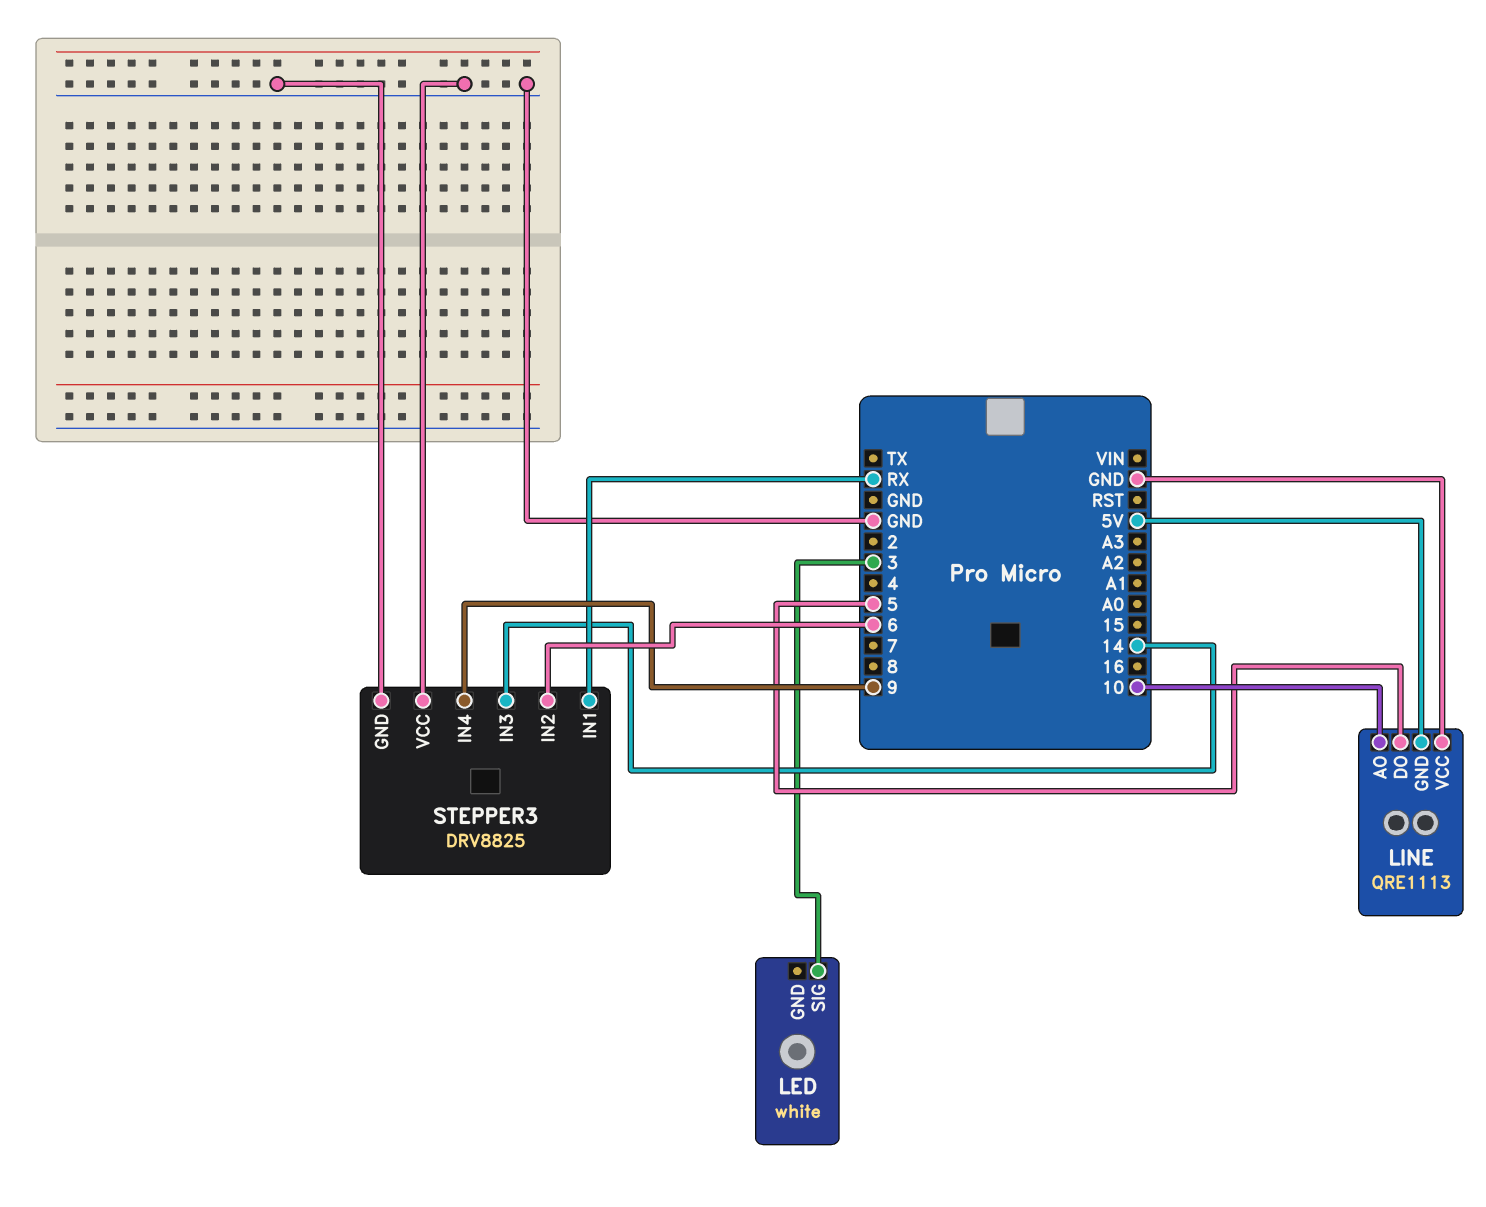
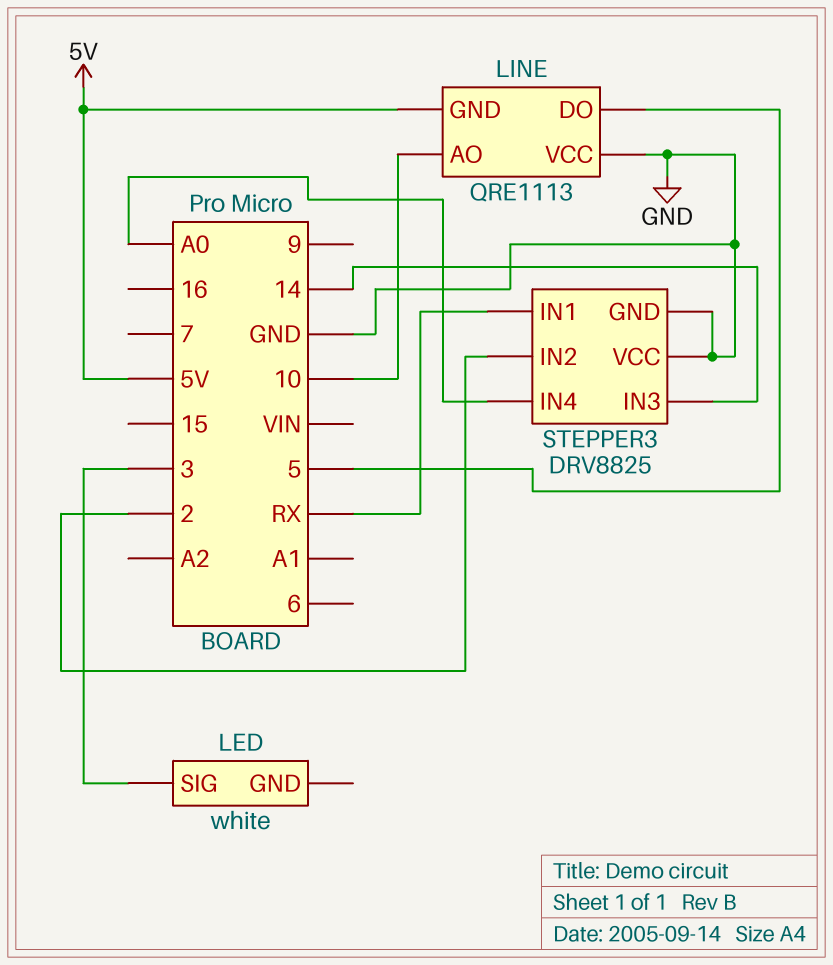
STEPPER3 pin IN2: 6 -> 2
STEPPER3 pin IN4: 9 -> A0

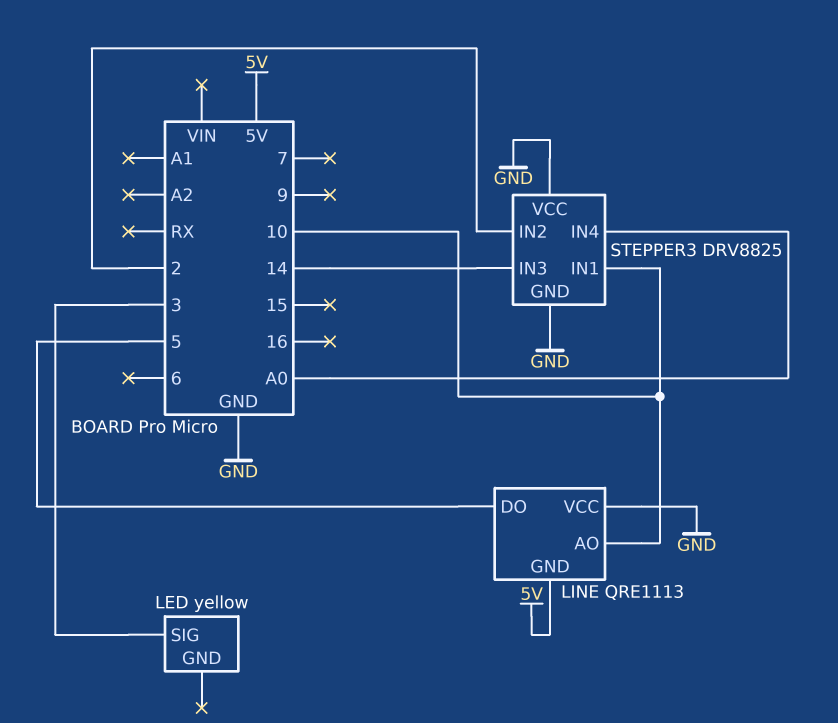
LED: white -> yellow
STEPPER3 pin IN1: RX -> 10

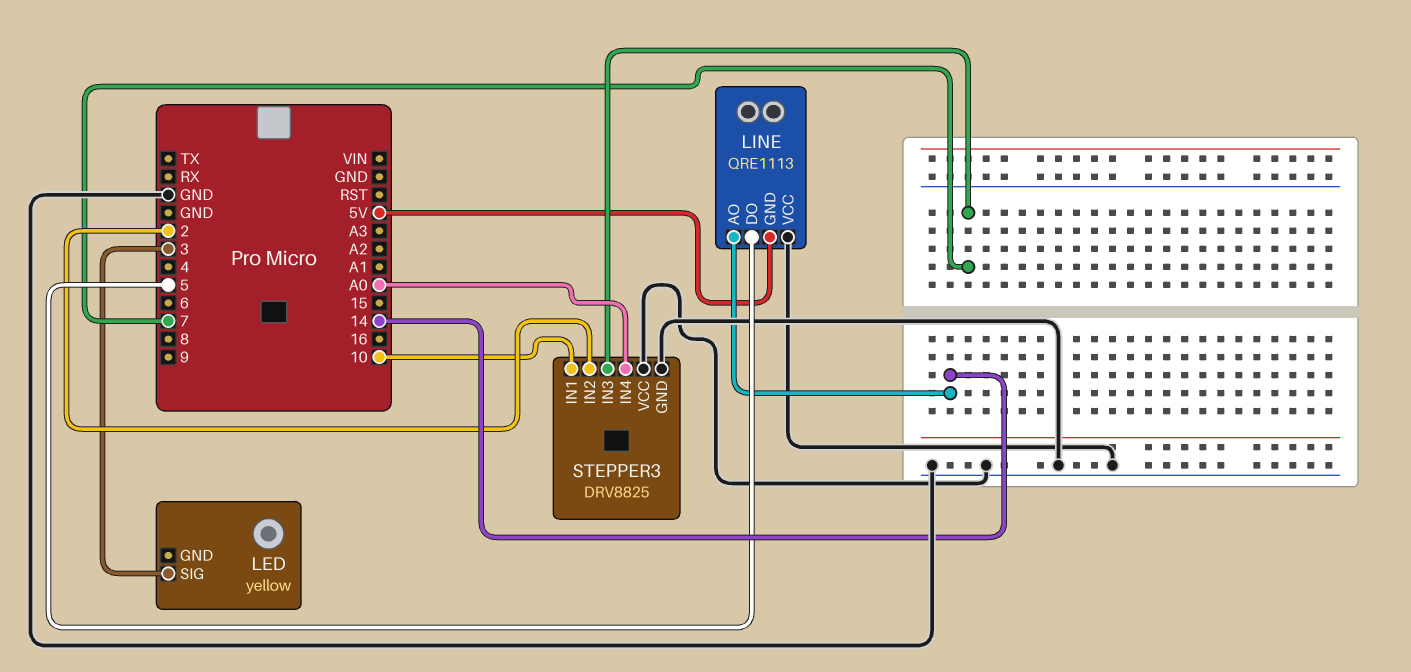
LINE pin AO: 10 -> 14
STEPPER3 pin IN3: 14 -> 7

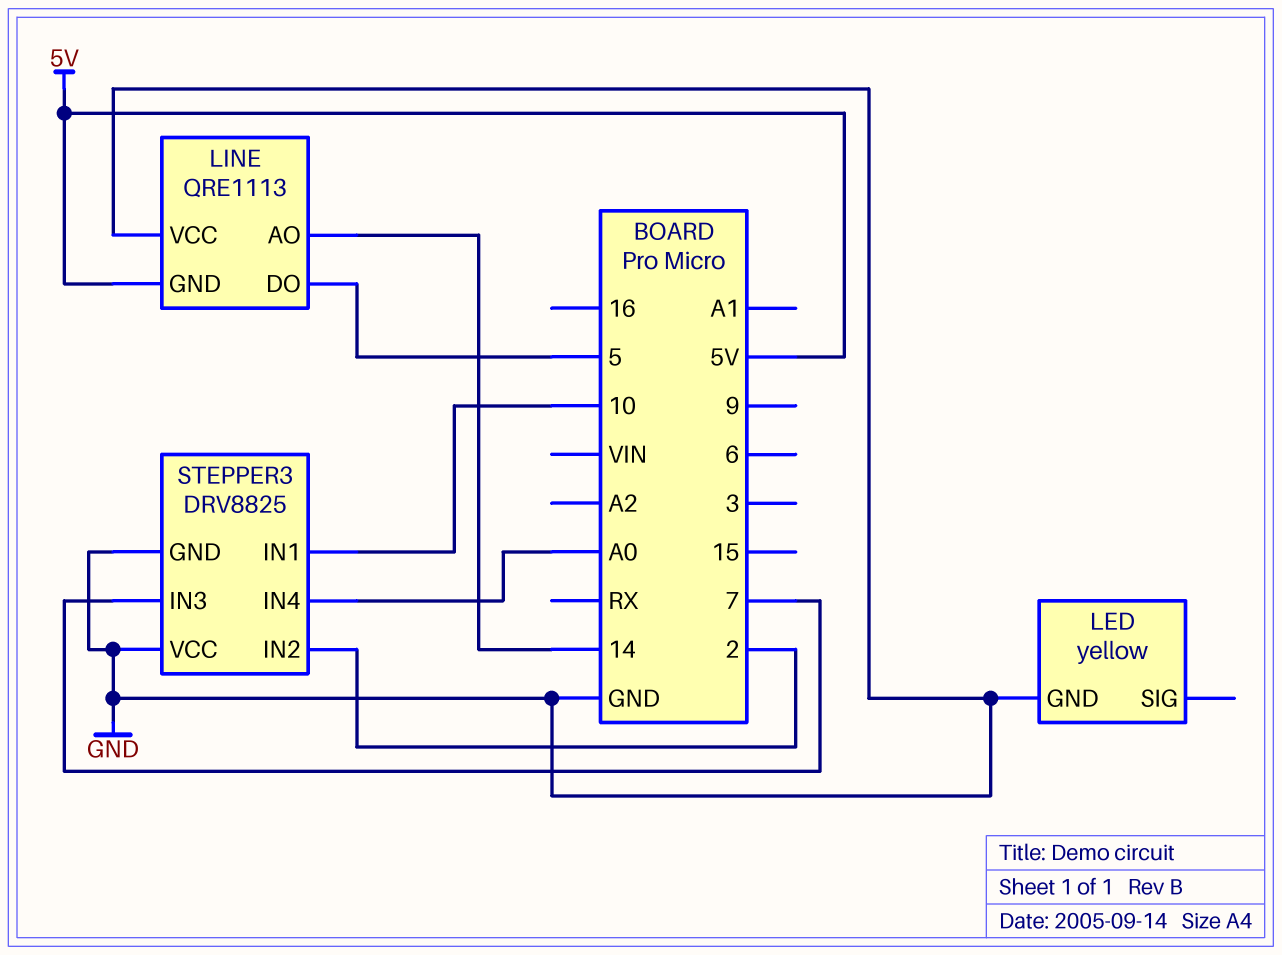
LED pin GND: none -> GND
LED pin SIG: 3 -> none

